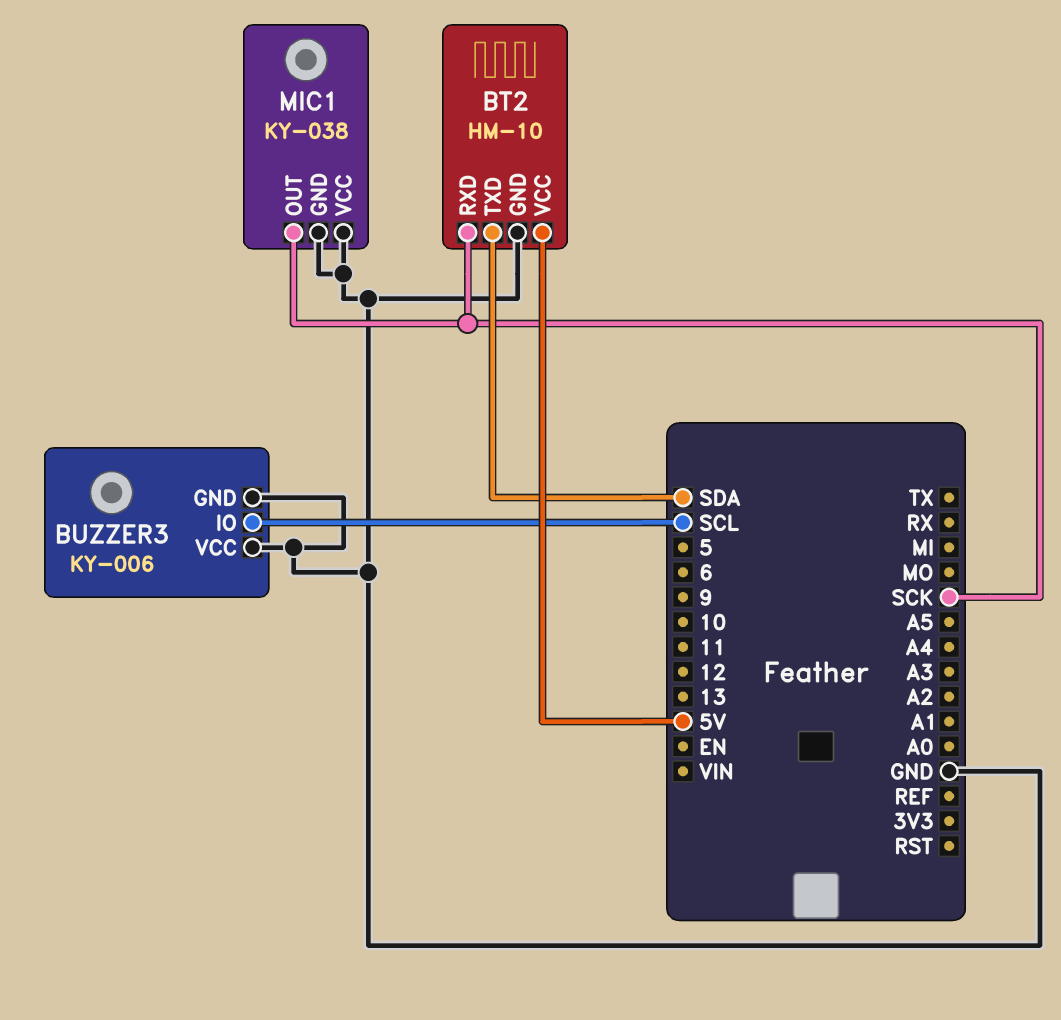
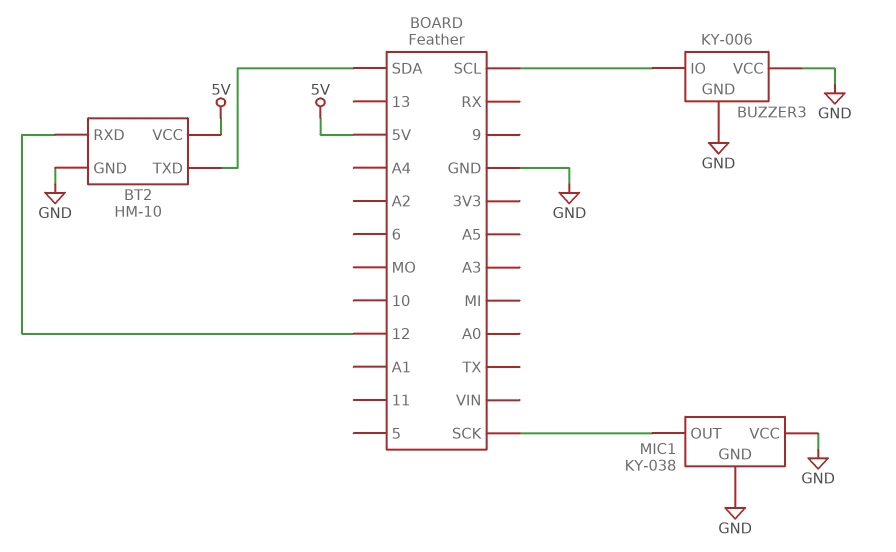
BT2 pin RXD: SCK -> 12

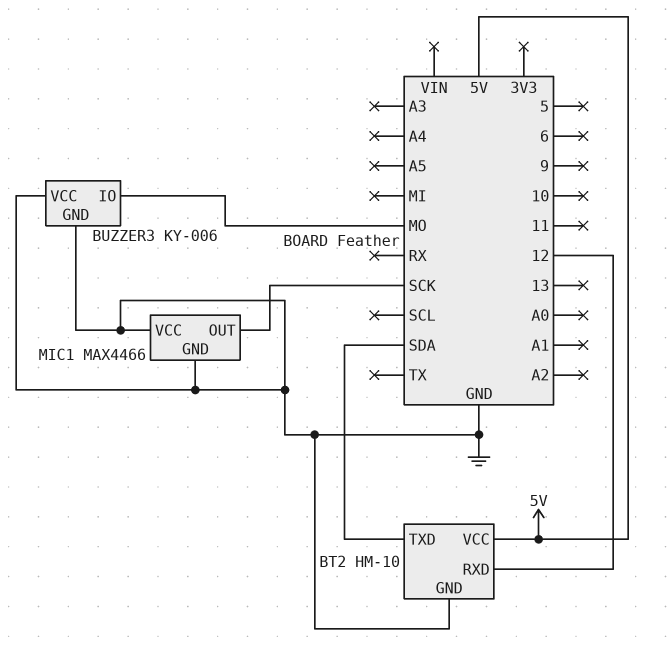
BUZZER3 pin IO: SCL -> MO
MIC1: KY-038 -> MAX4466

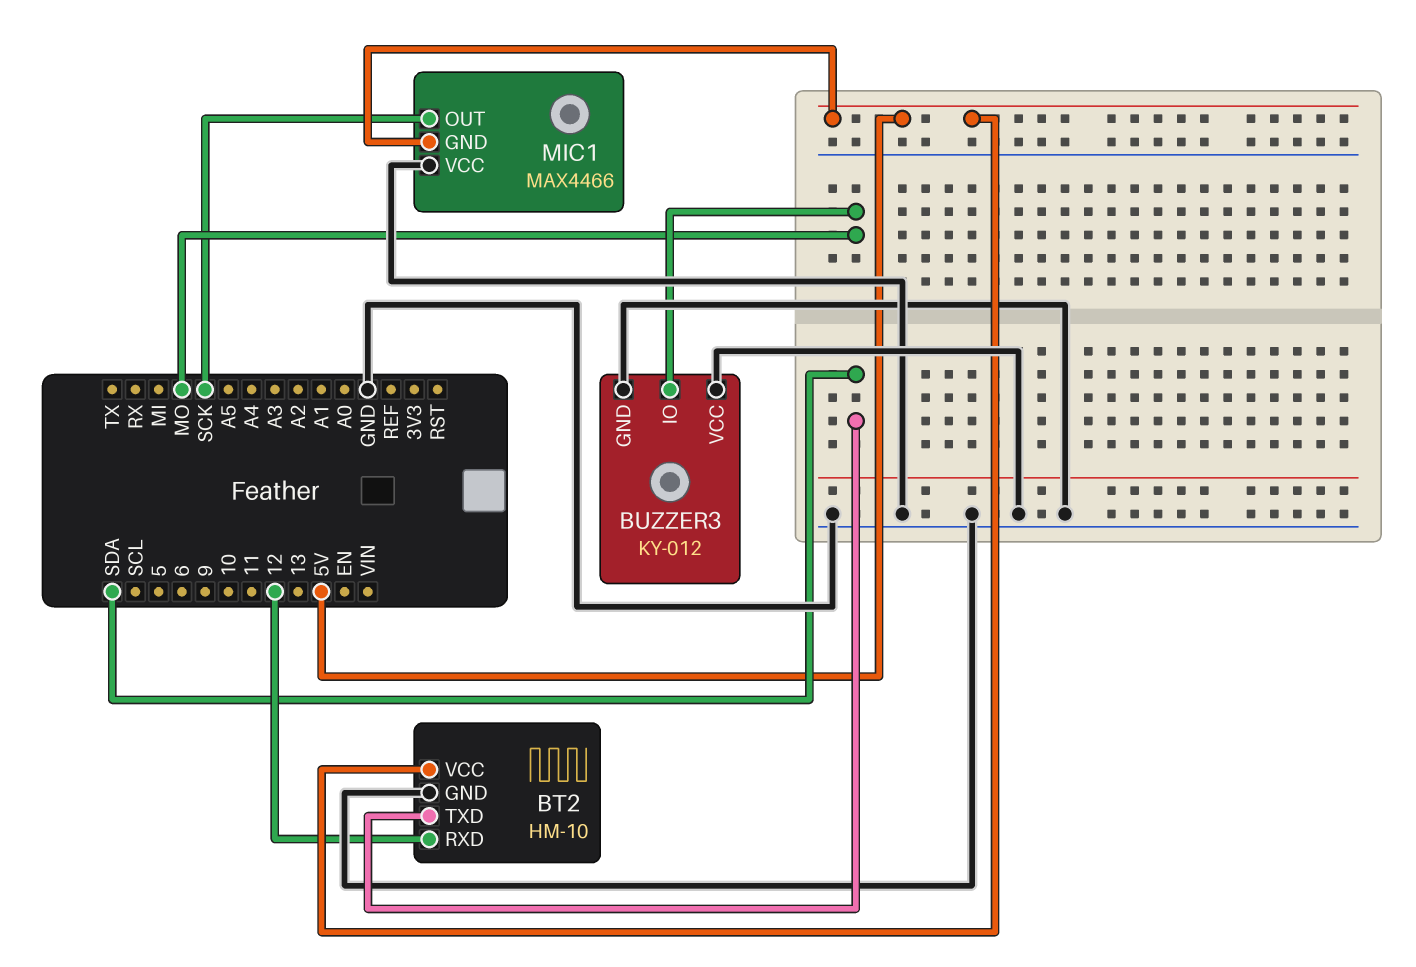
BUZZER3: KY-006 -> KY-012
MIC1 pin GND: GND -> 5V

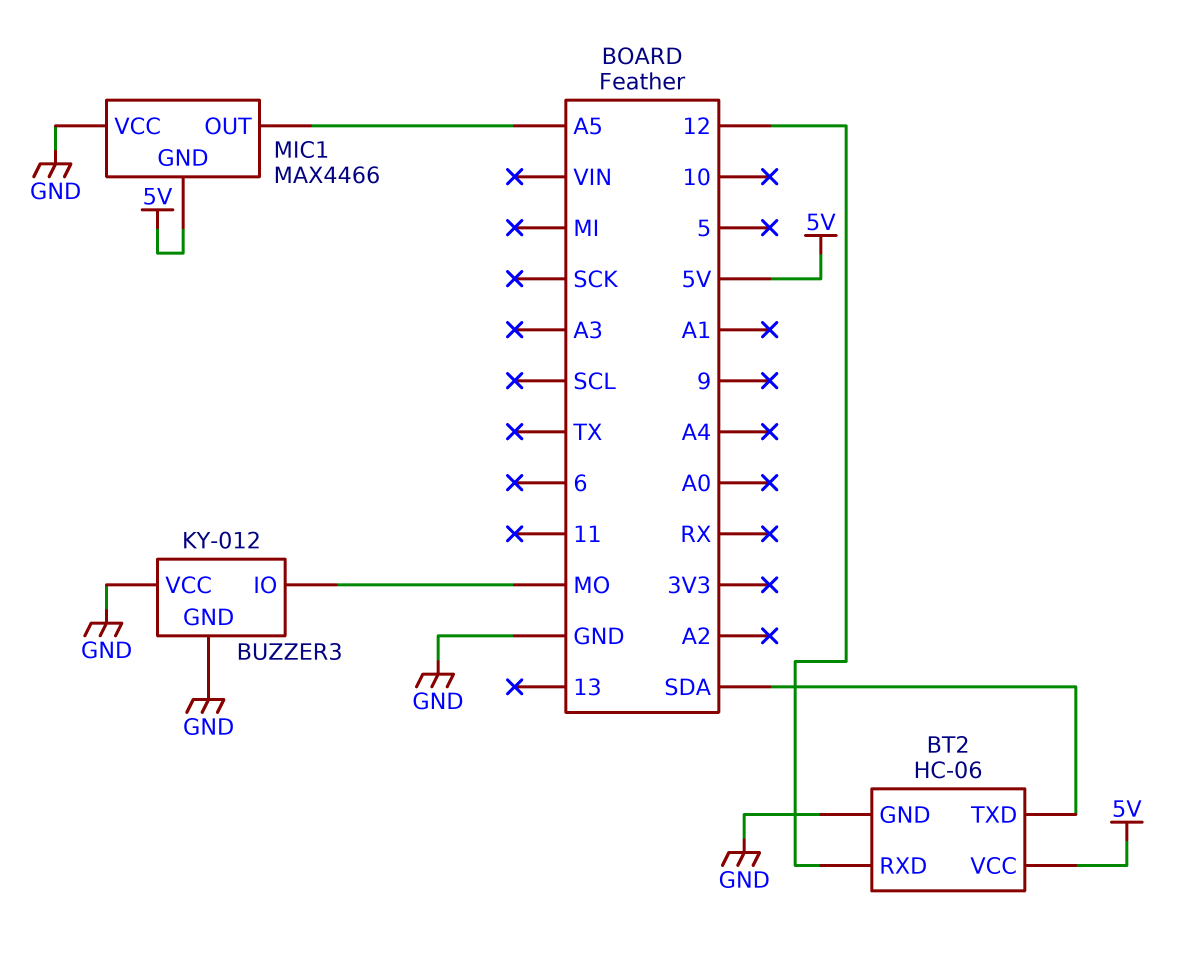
BT2: HM-10 -> HC-06
MIC1 pin OUT: SCK -> A5

